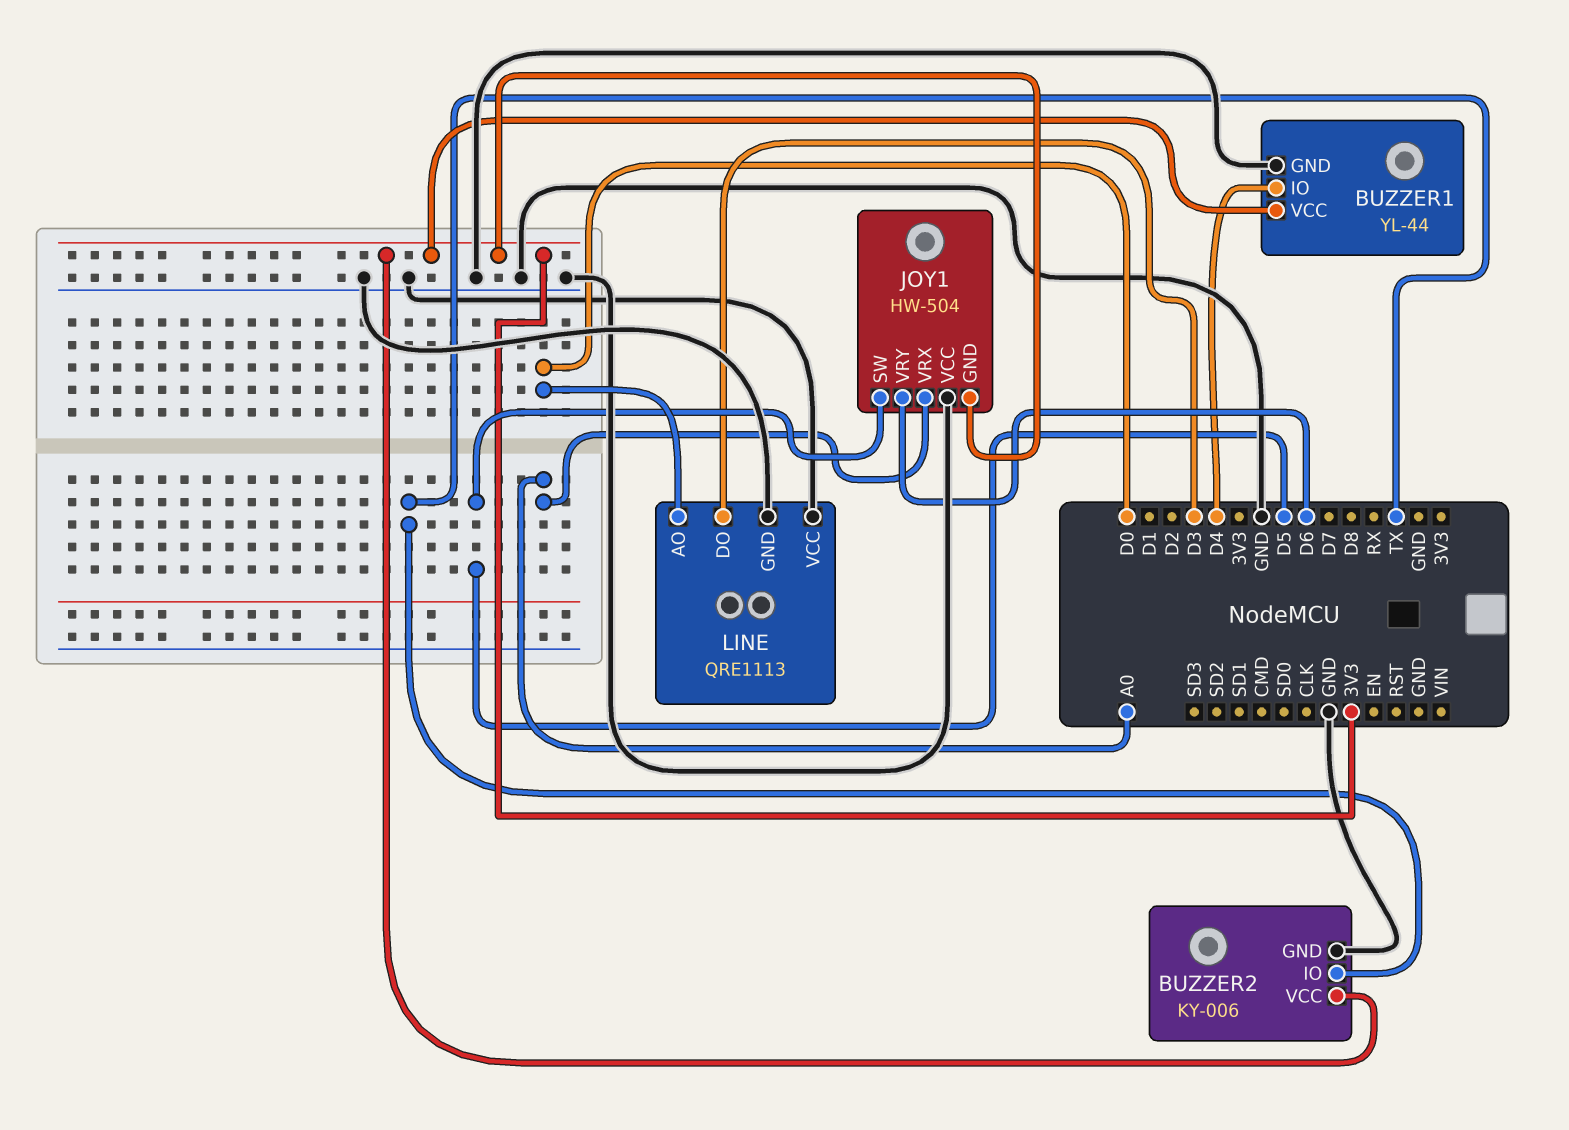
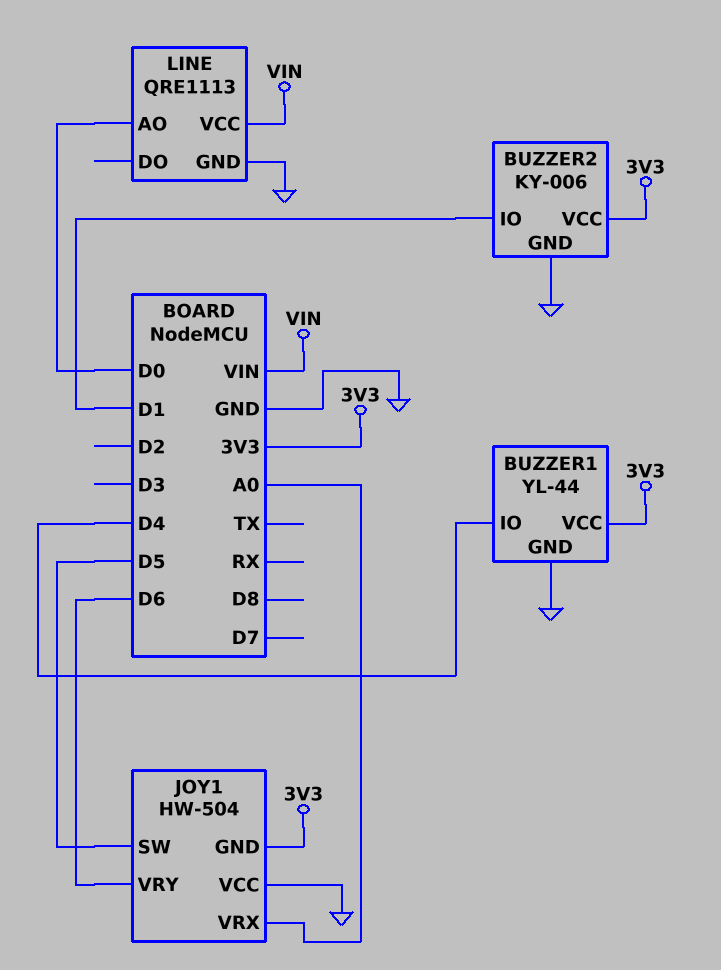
BUZZER2 pin IO: TX -> D1
LINE pin DO: D3 -> none
LINE pin VCC: GND -> VIN

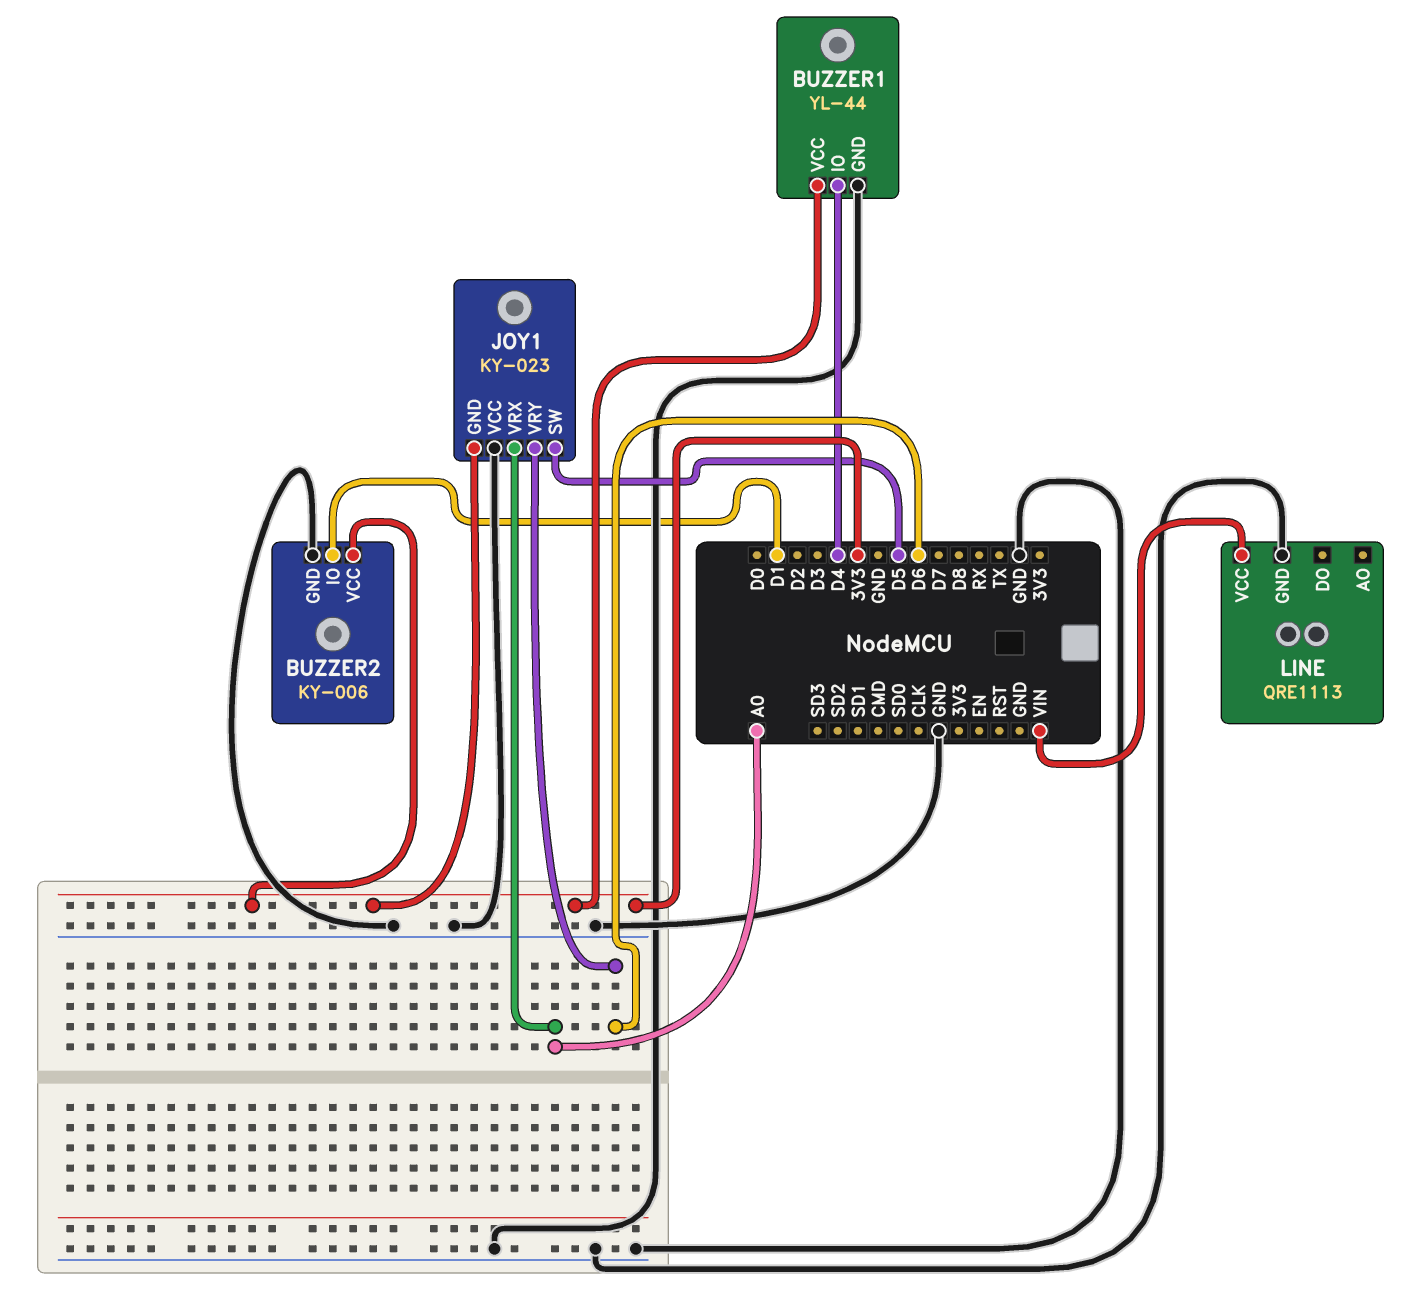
JOY1: HW-504 -> KY-023
LINE pin AO: D0 -> none

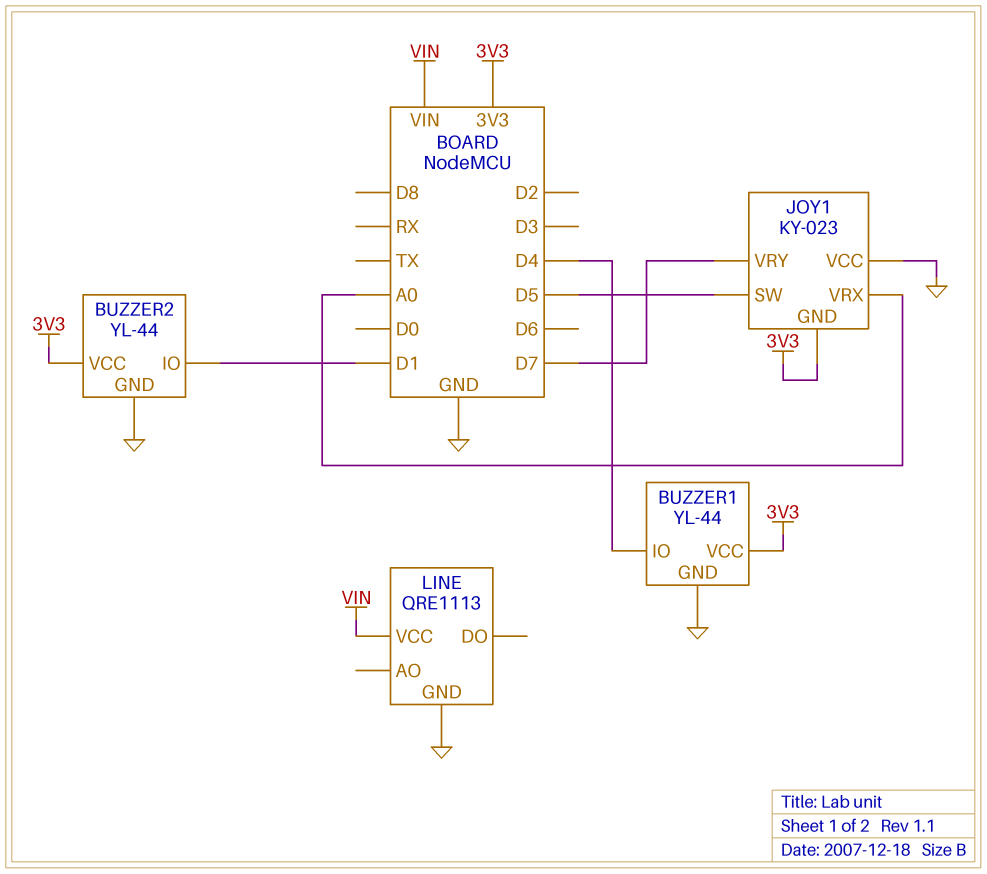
BUZZER2: KY-006 -> YL-44
JOY1 pin VRY: D6 -> D7

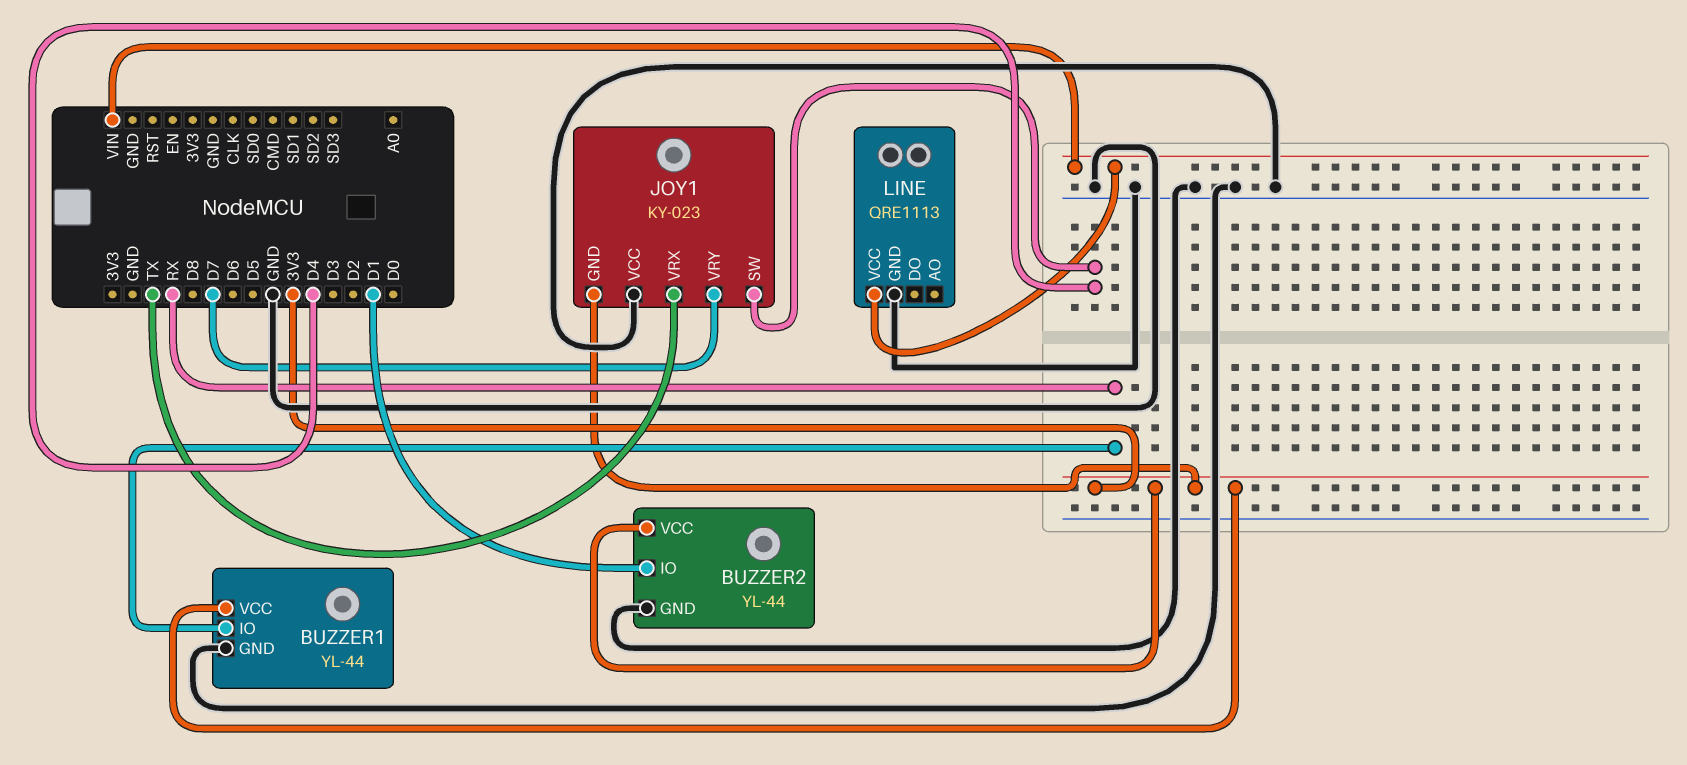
BUZZER1 pin IO: D4 -> RX
JOY1 pin SW: D5 -> D4
JOY1 pin VRX: A0 -> TX

